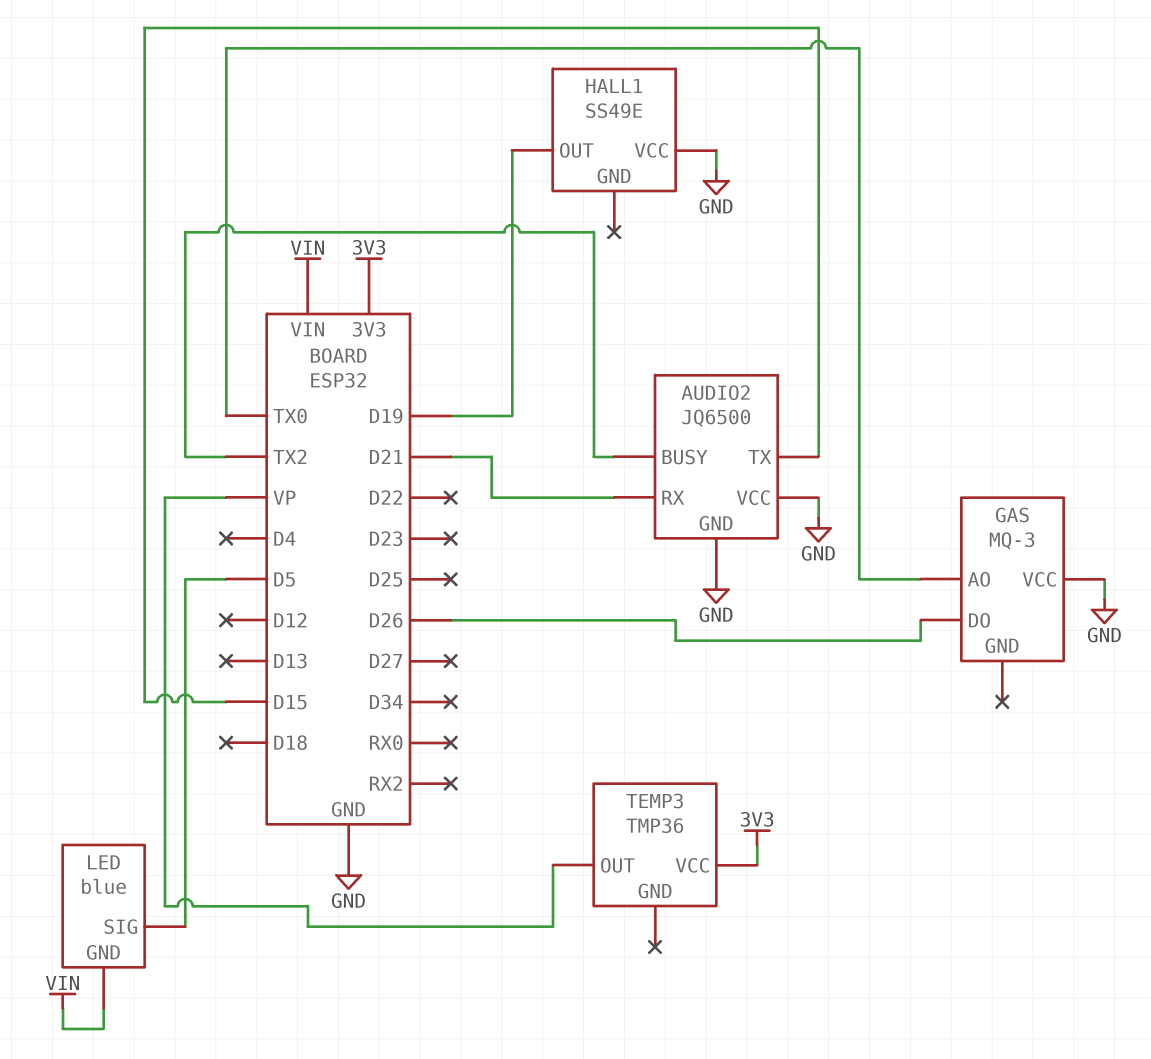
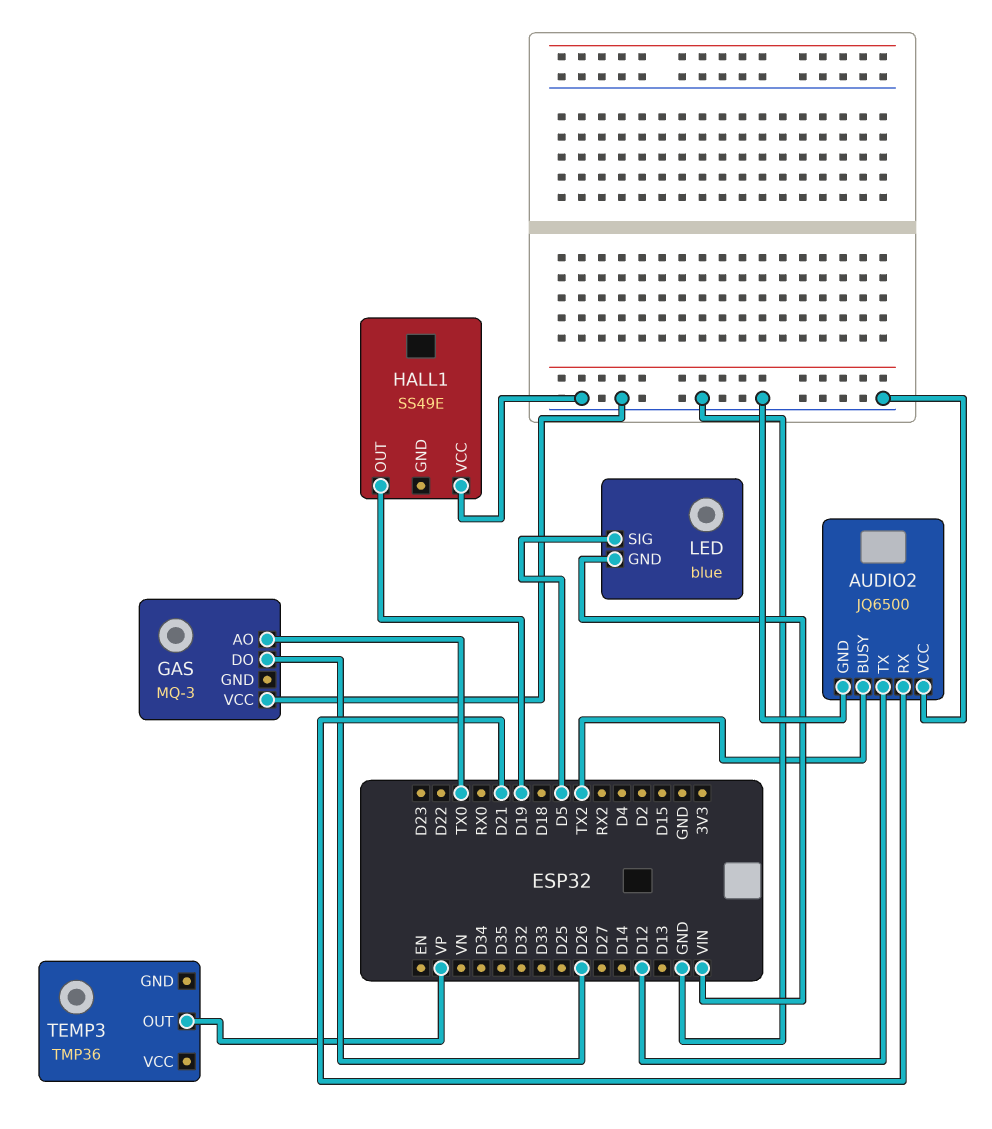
AUDIO2 pin TX: D15 -> D12
TEMP3 pin VCC: 3V3 -> none

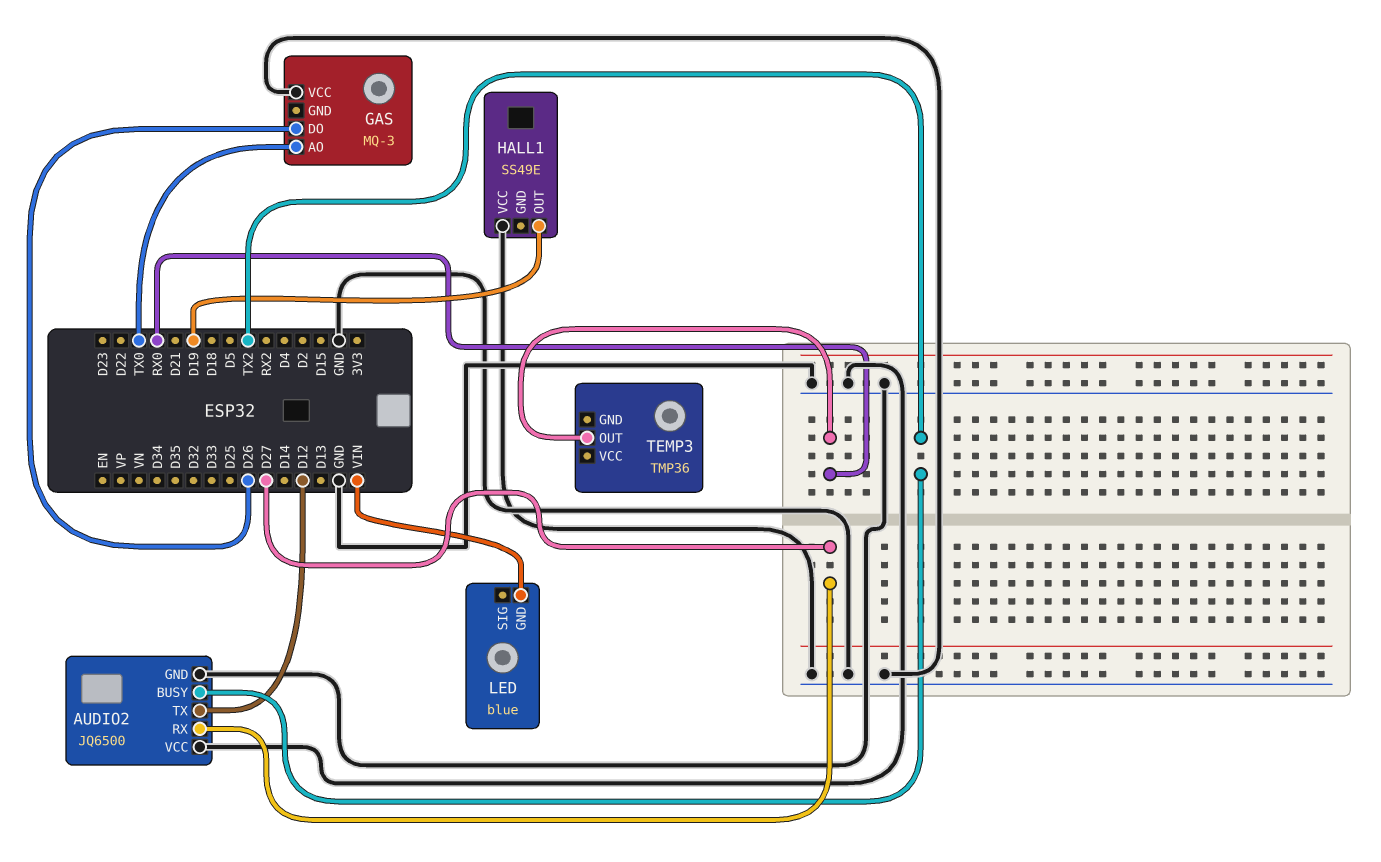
AUDIO2 pin RX: D21 -> D27
LED pin SIG: D5 -> none
TEMP3 pin OUT: VP -> RX0

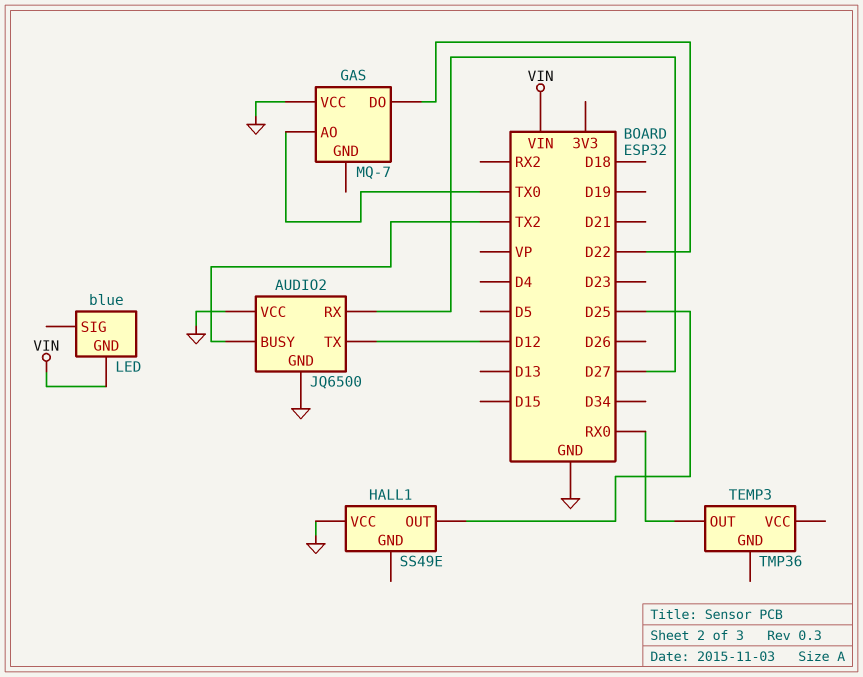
GAS: MQ-3 -> MQ-7
GAS pin DO: D26 -> D22
HALL1 pin OUT: D19 -> D25

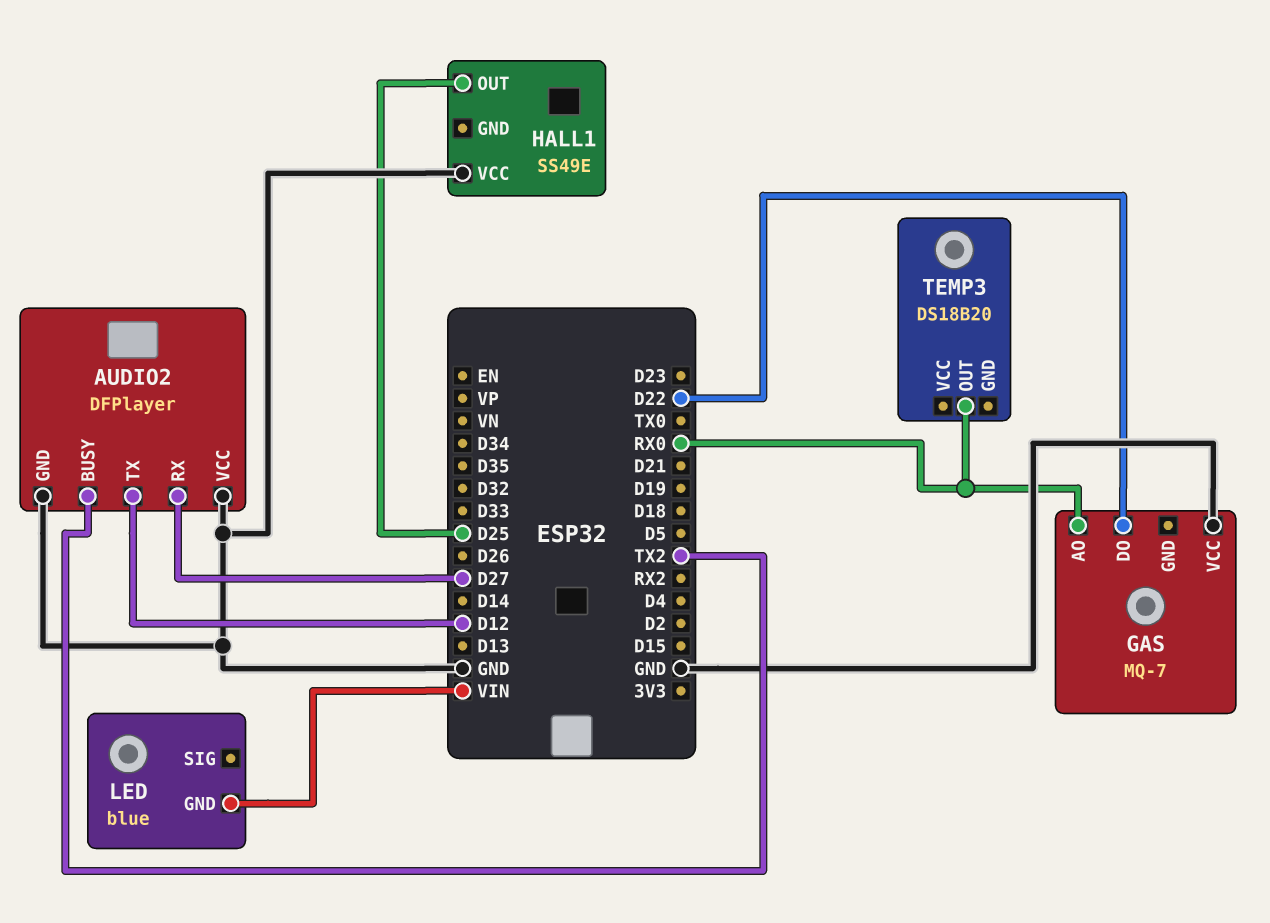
AUDIO2: JQ6500 -> DFPlayer
GAS pin AO: TX0 -> RX0
TEMP3: TMP36 -> DS18B20

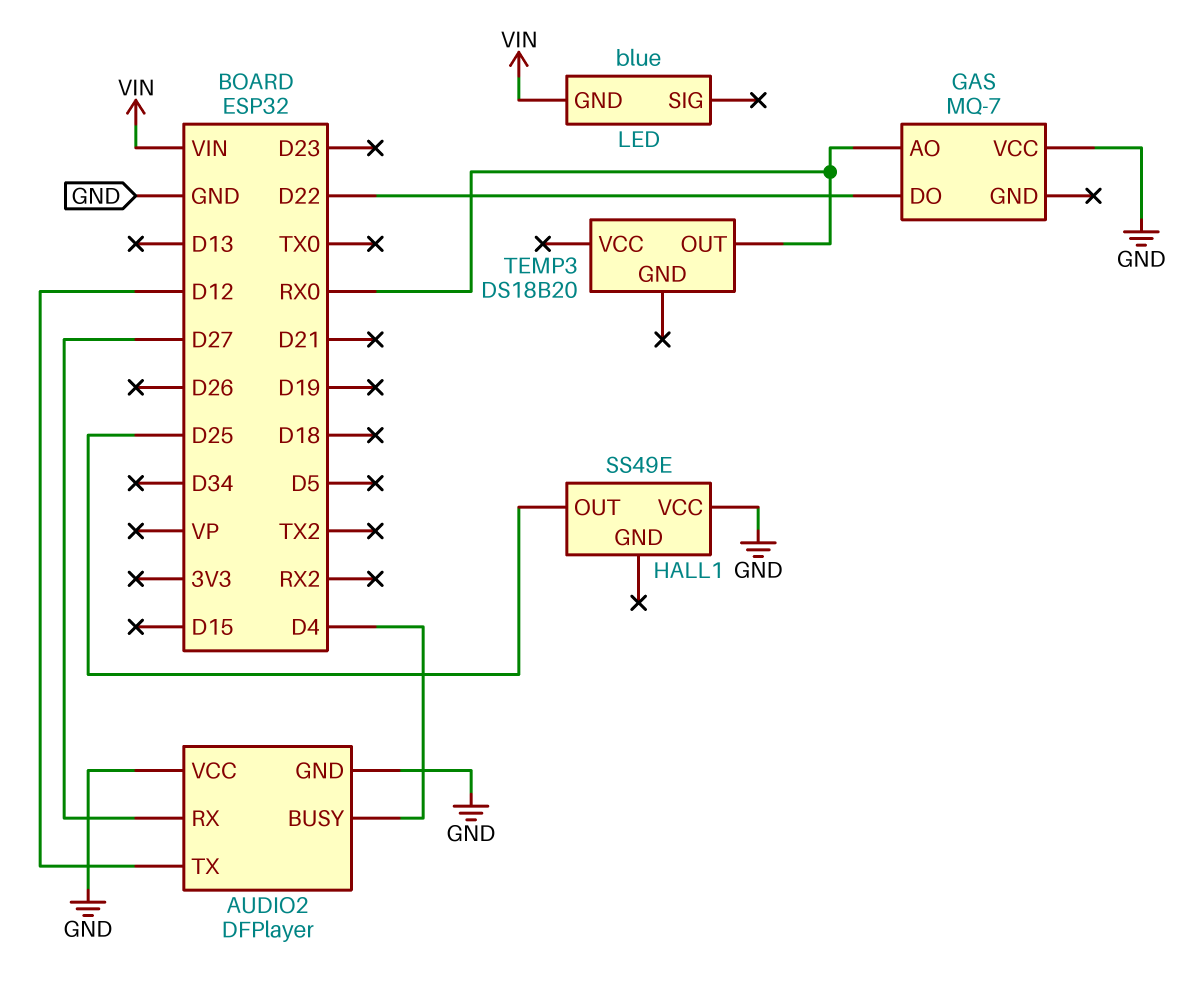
AUDIO2 pin BUSY: TX2 -> D4

